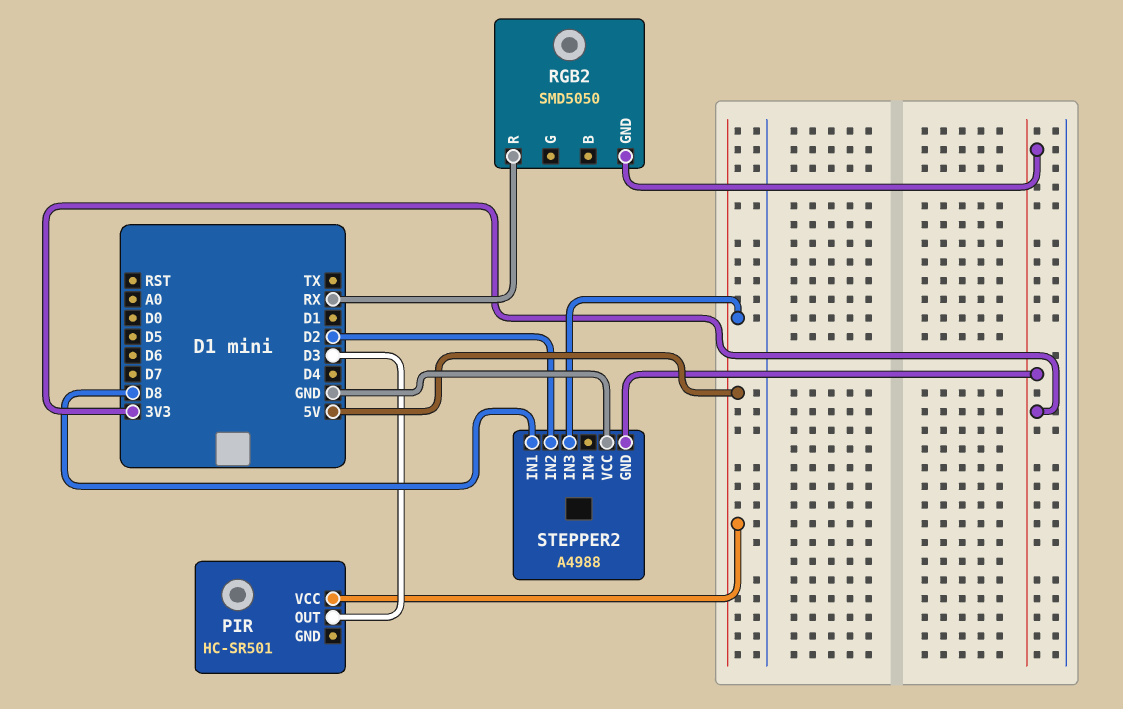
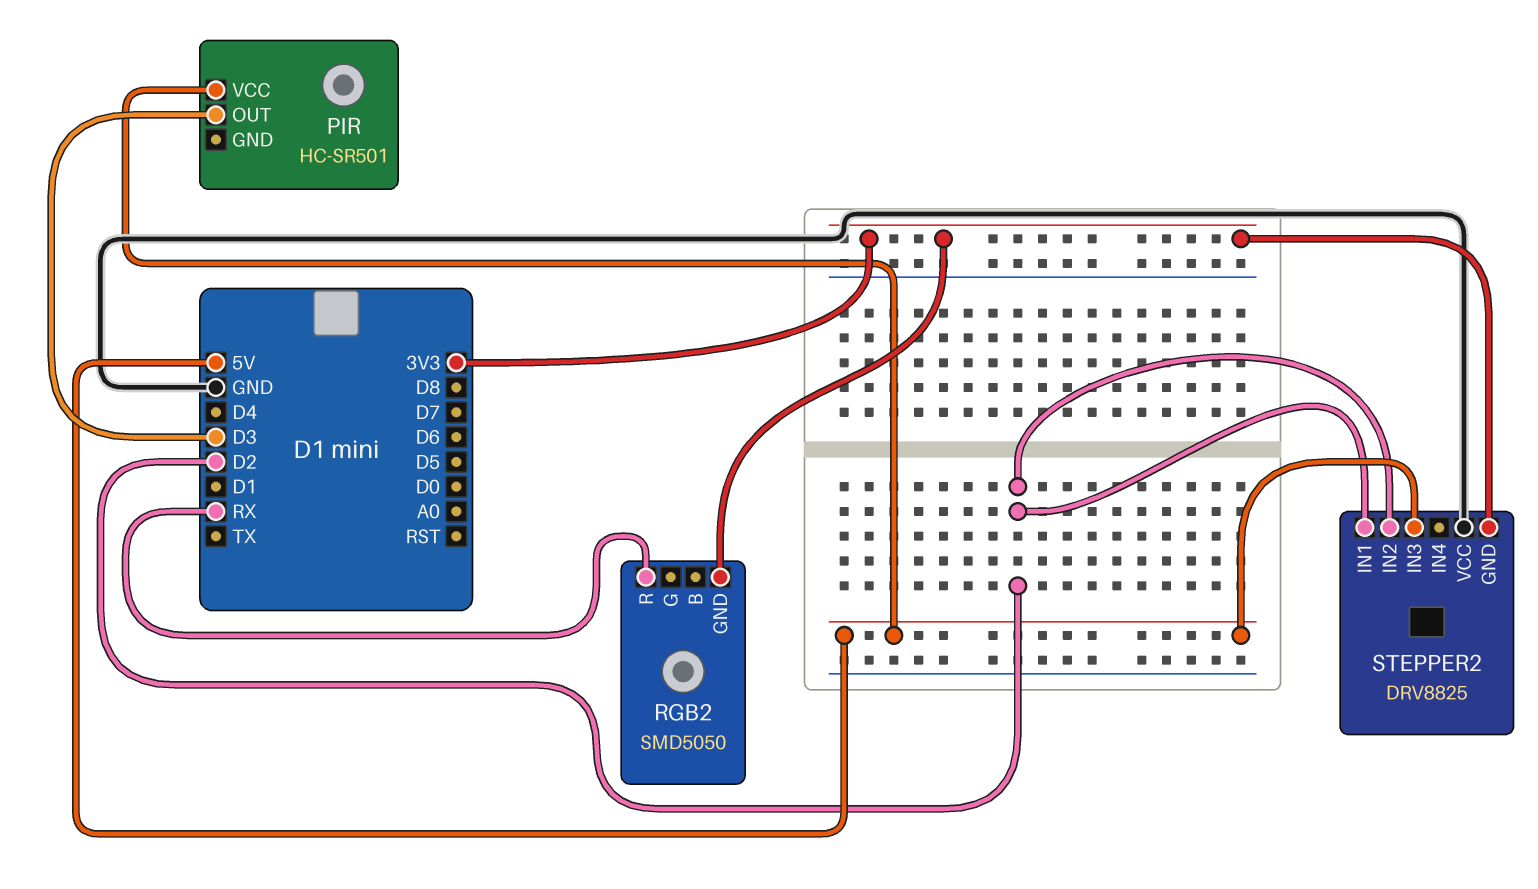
STEPPER2: A4988 -> DRV8825
STEPPER2 pin IN1: D8 -> D2

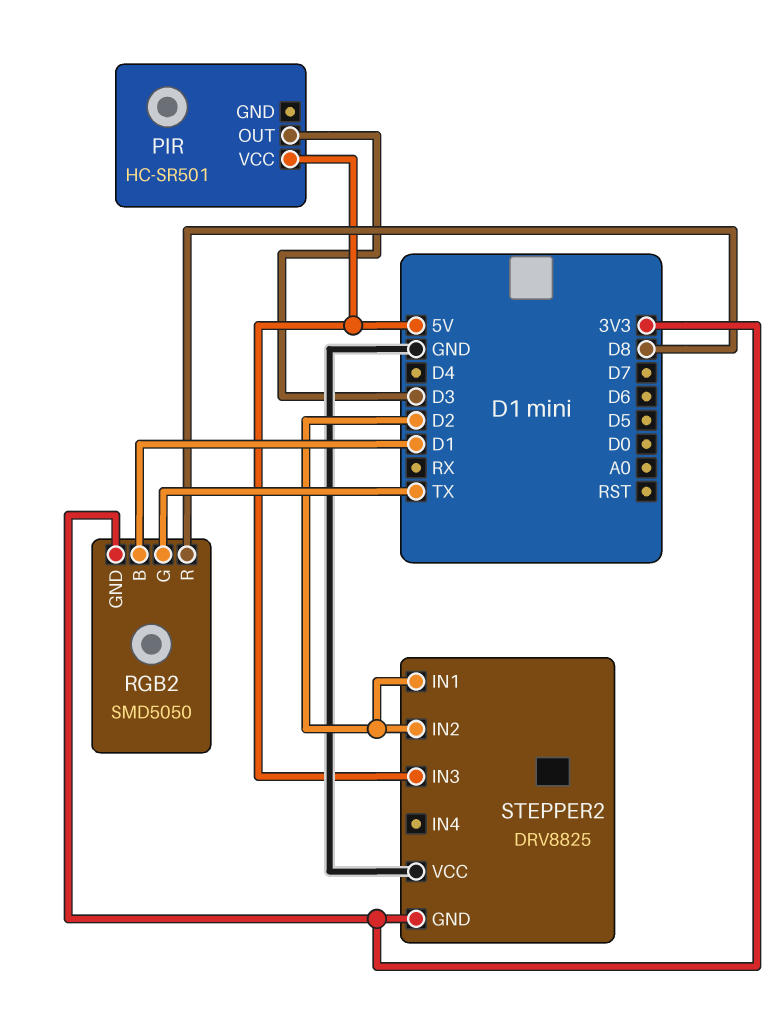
RGB2 pin B: none -> D1
RGB2 pin G: none -> TX
RGB2 pin R: RX -> D8

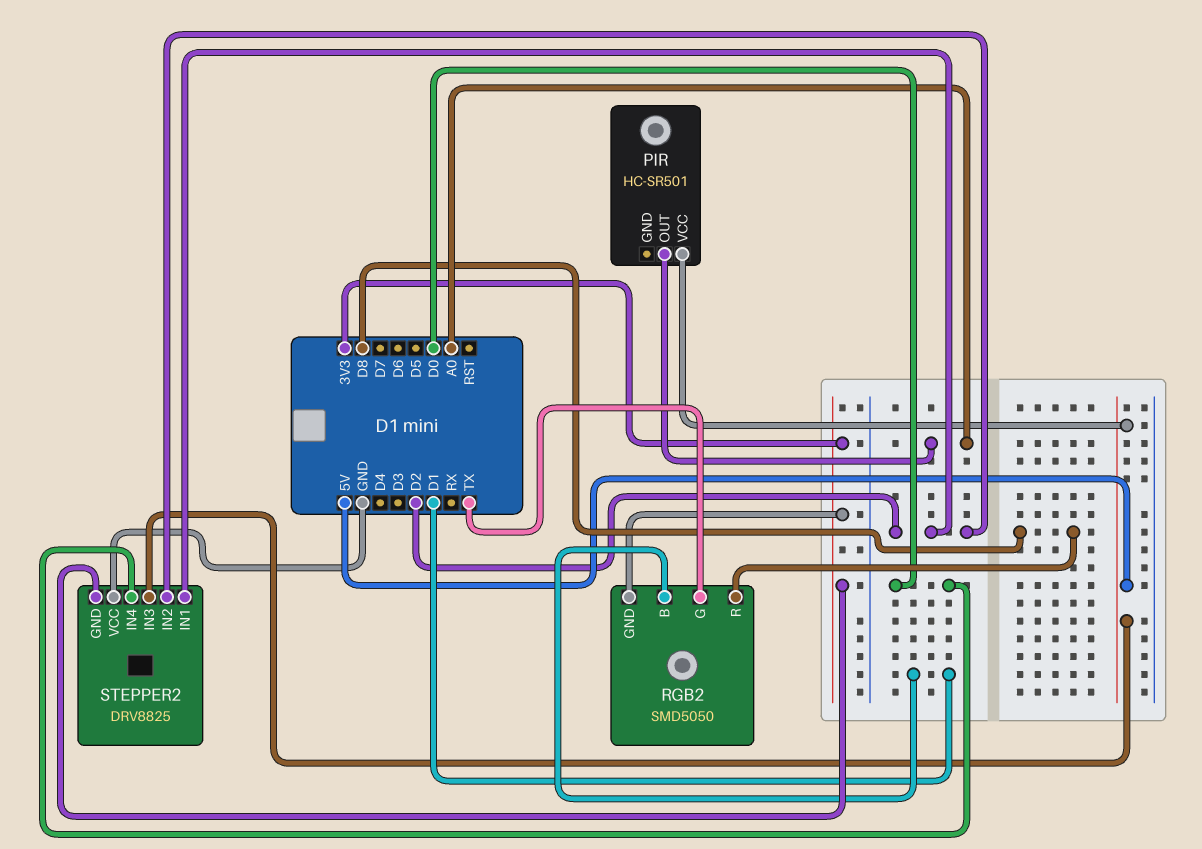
PIR pin OUT: D3 -> A0
STEPPER2 pin IN4: none -> D0

